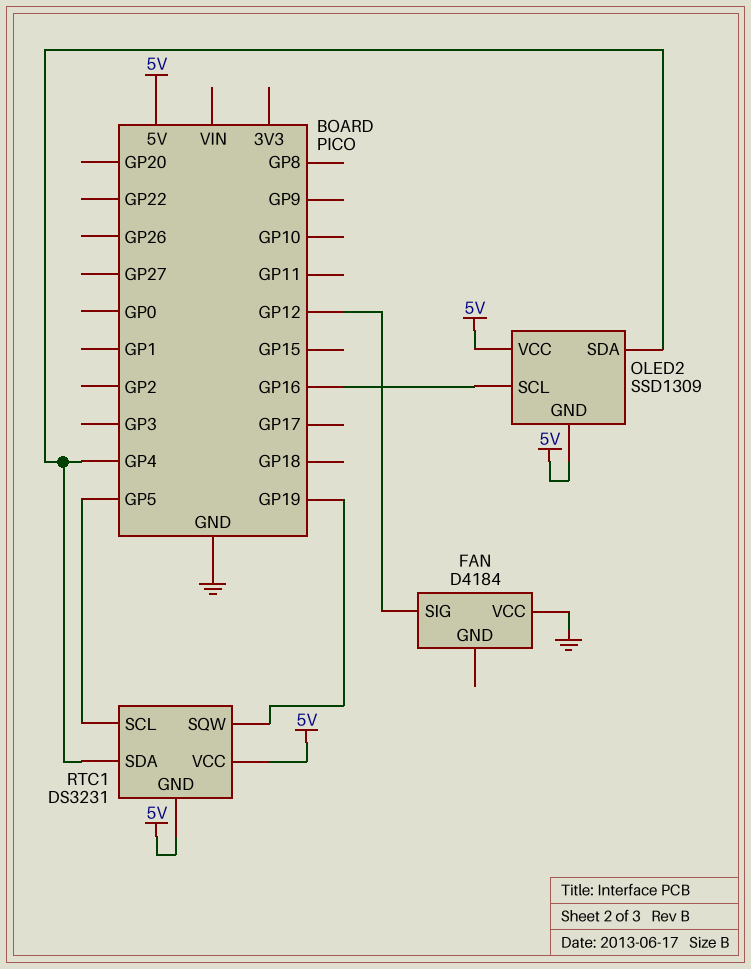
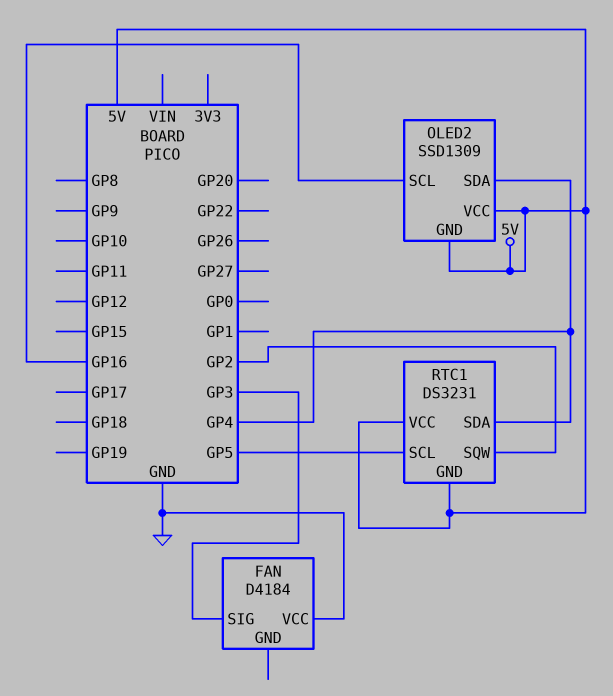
FAN pin SIG: GP12 -> GP3
RTC1 pin SQW: GP19 -> GP2

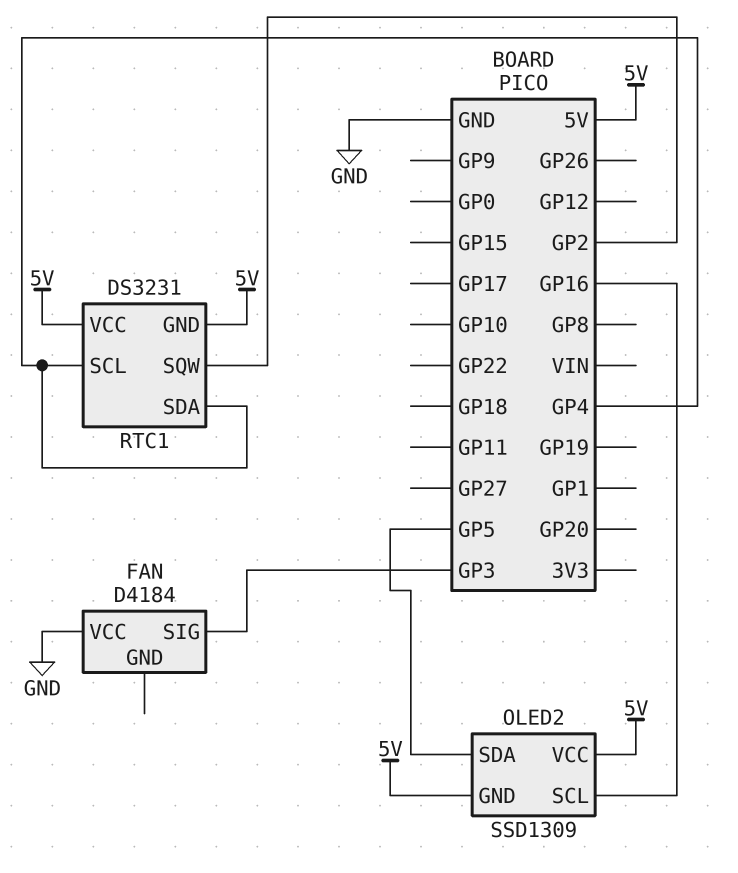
OLED2 pin SDA: GP4 -> GP5
RTC1 pin SCL: GP5 -> GP4

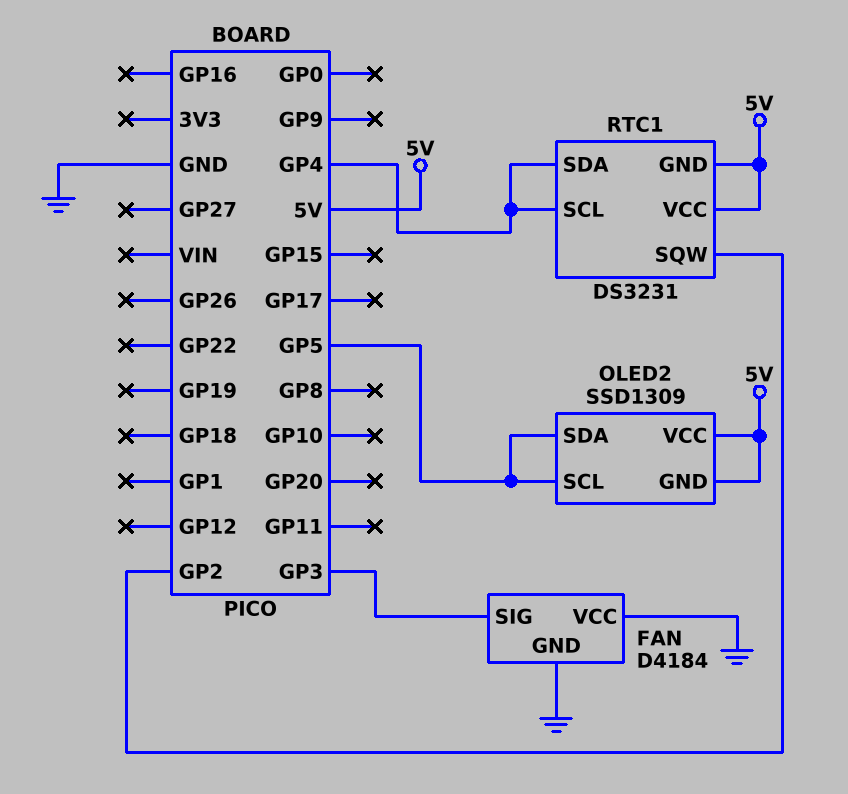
FAN pin GND: none -> GND
OLED2 pin SCL: GP16 -> GP5

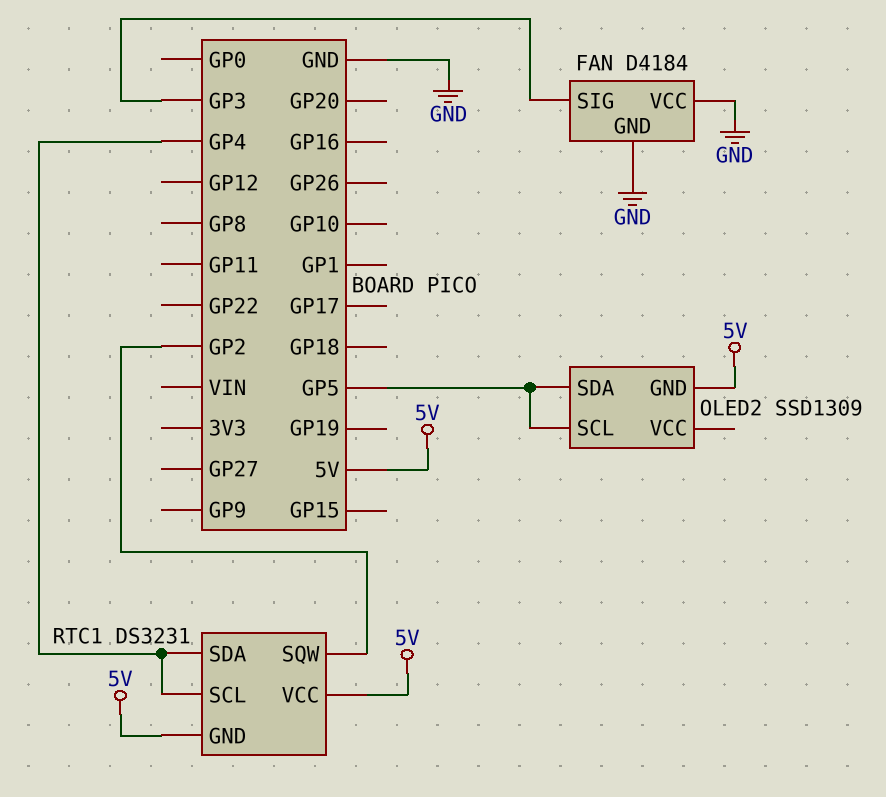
OLED2 pin VCC: 5V -> none

